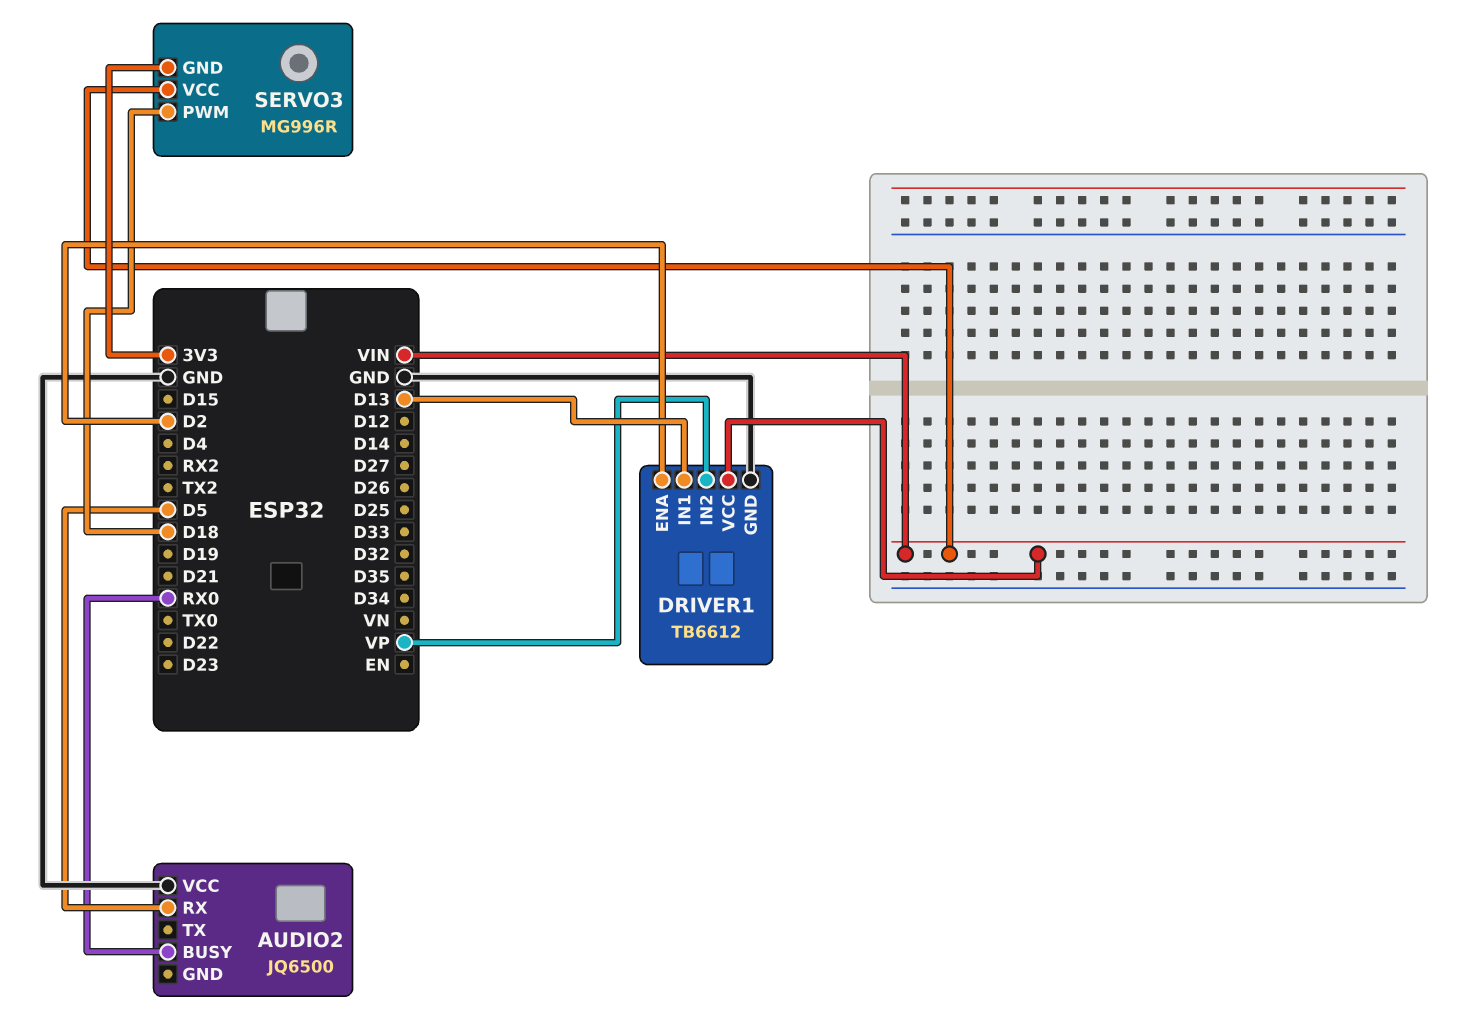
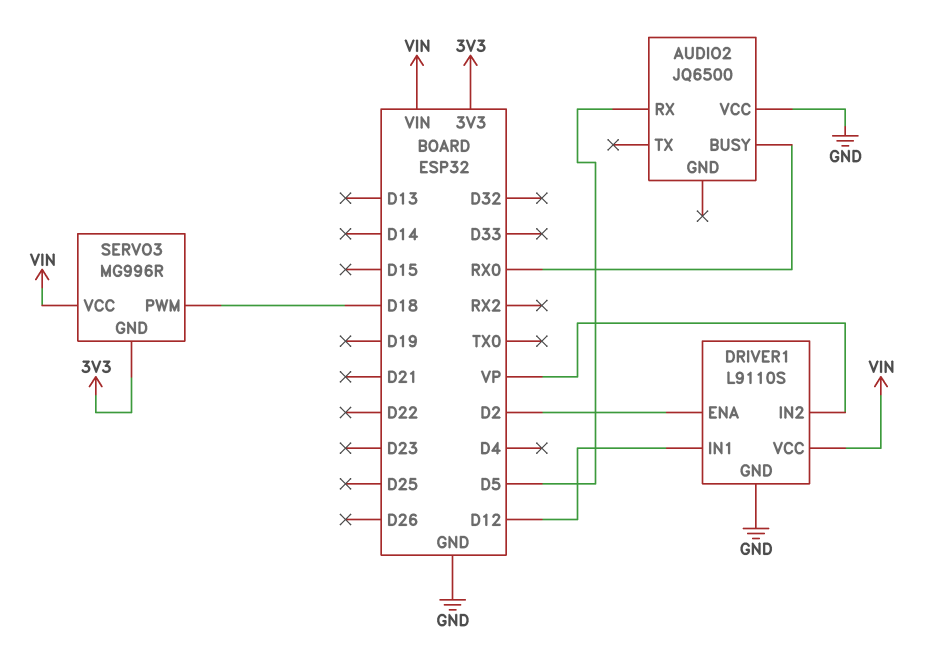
DRIVER1: TB6612 -> L9110S
DRIVER1 pin IN1: D13 -> D12

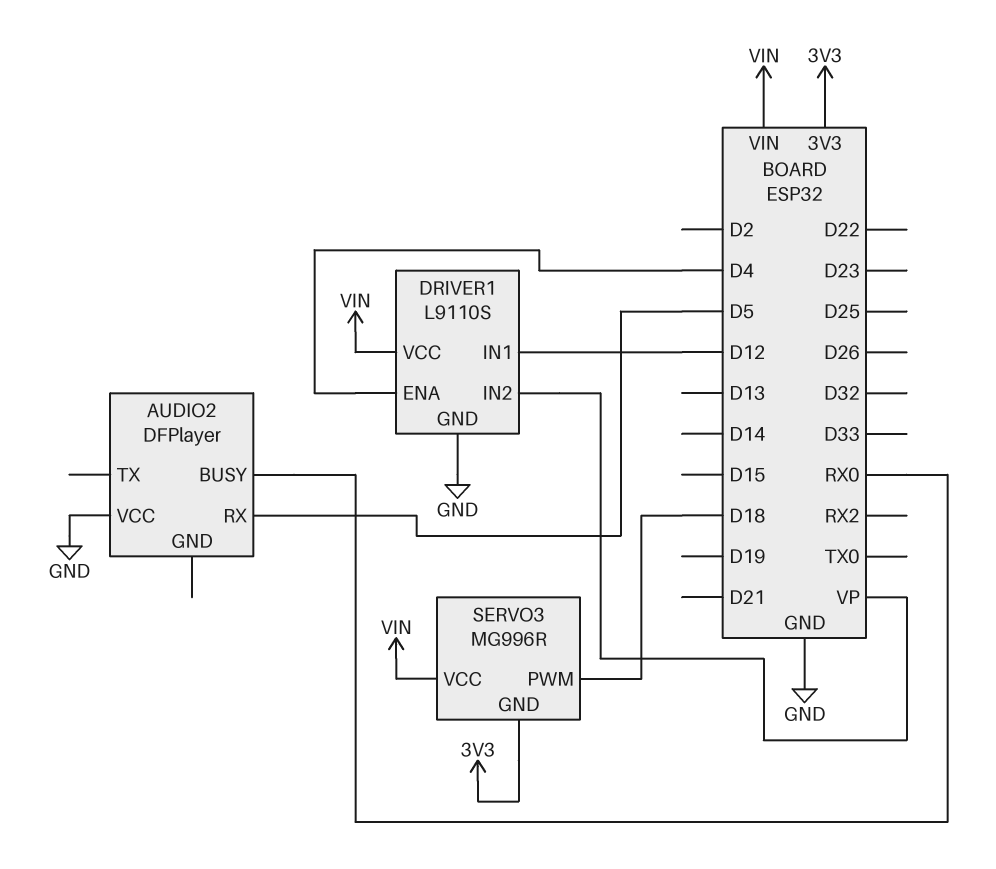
AUDIO2: JQ6500 -> DFPlayer
DRIVER1 pin ENA: D2 -> D4

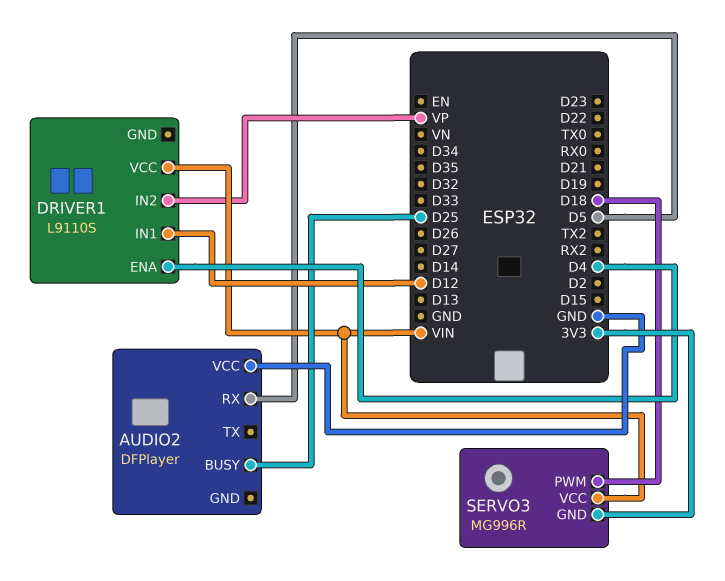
AUDIO2 pin BUSY: RX0 -> D25
DRIVER1 pin GND: GND -> none

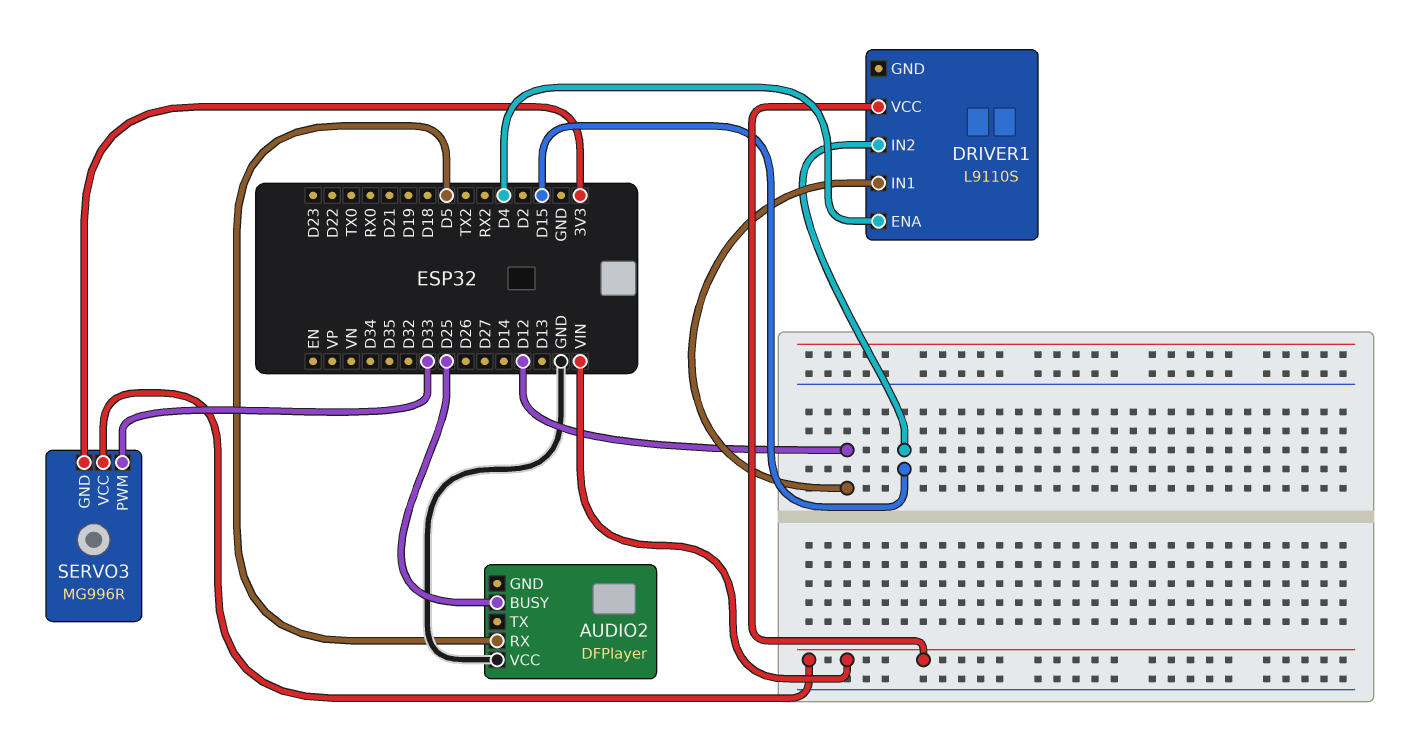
DRIVER1 pin IN2: VP -> D15
SERVO3 pin PWM: D18 -> D33

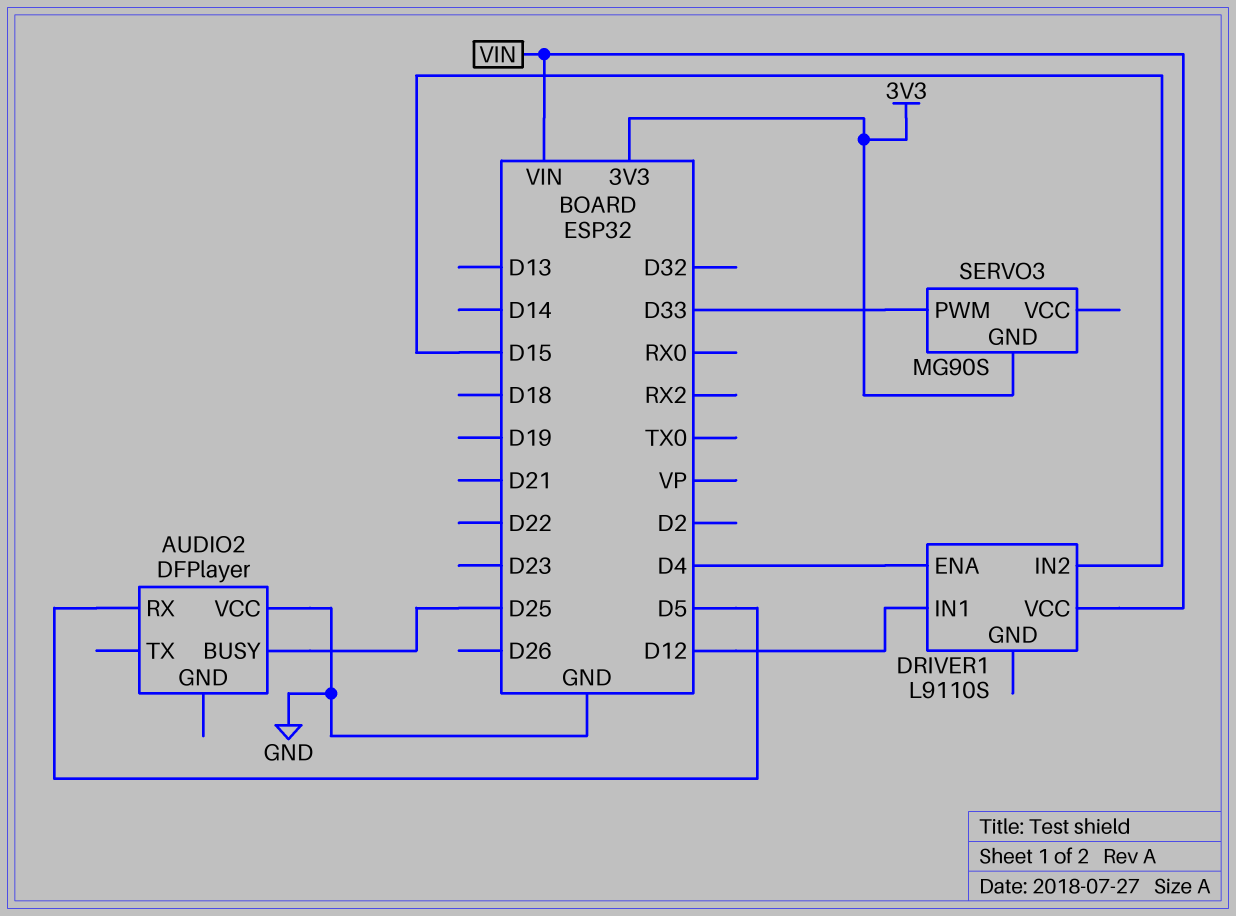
SERVO3: MG996R -> MG90S
SERVO3 pin VCC: VIN -> none

